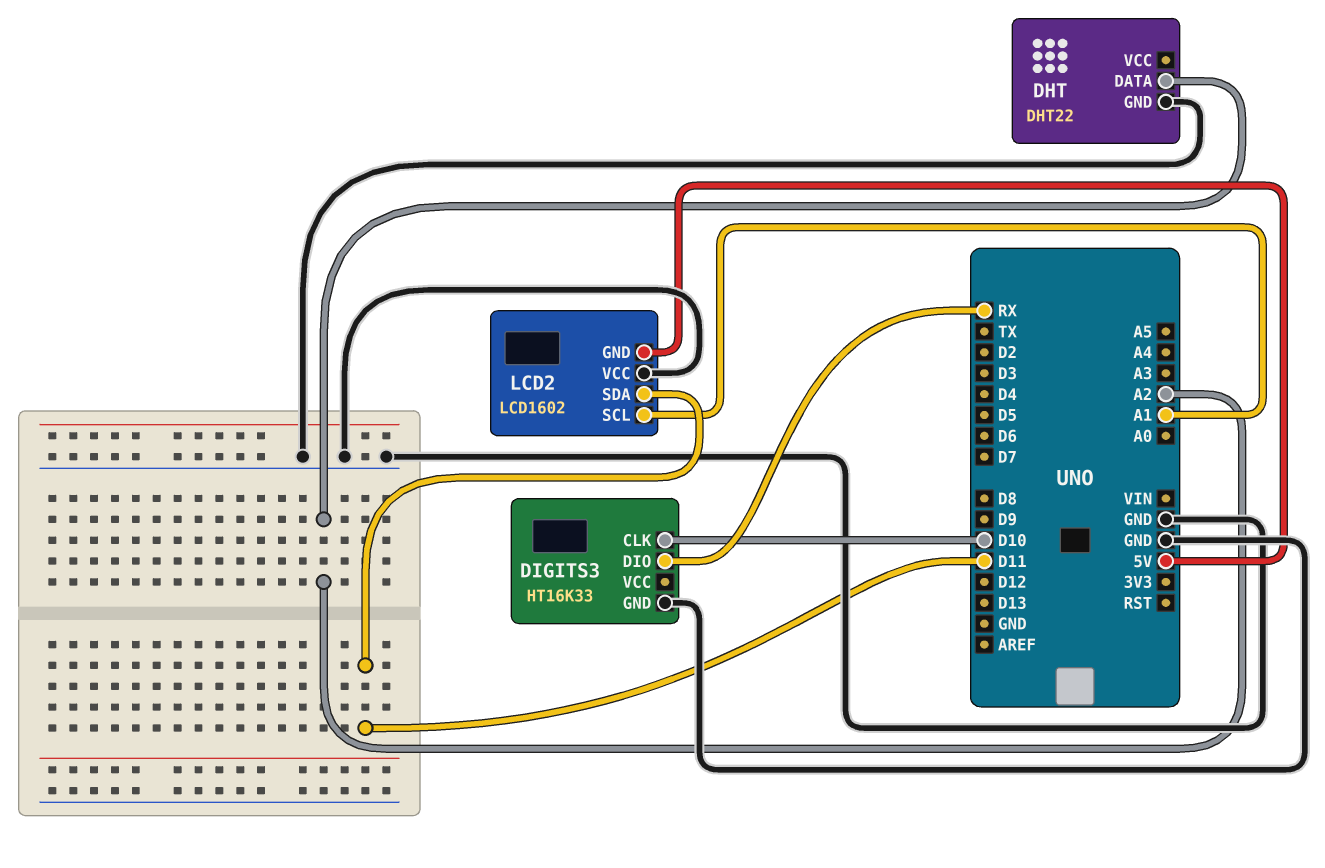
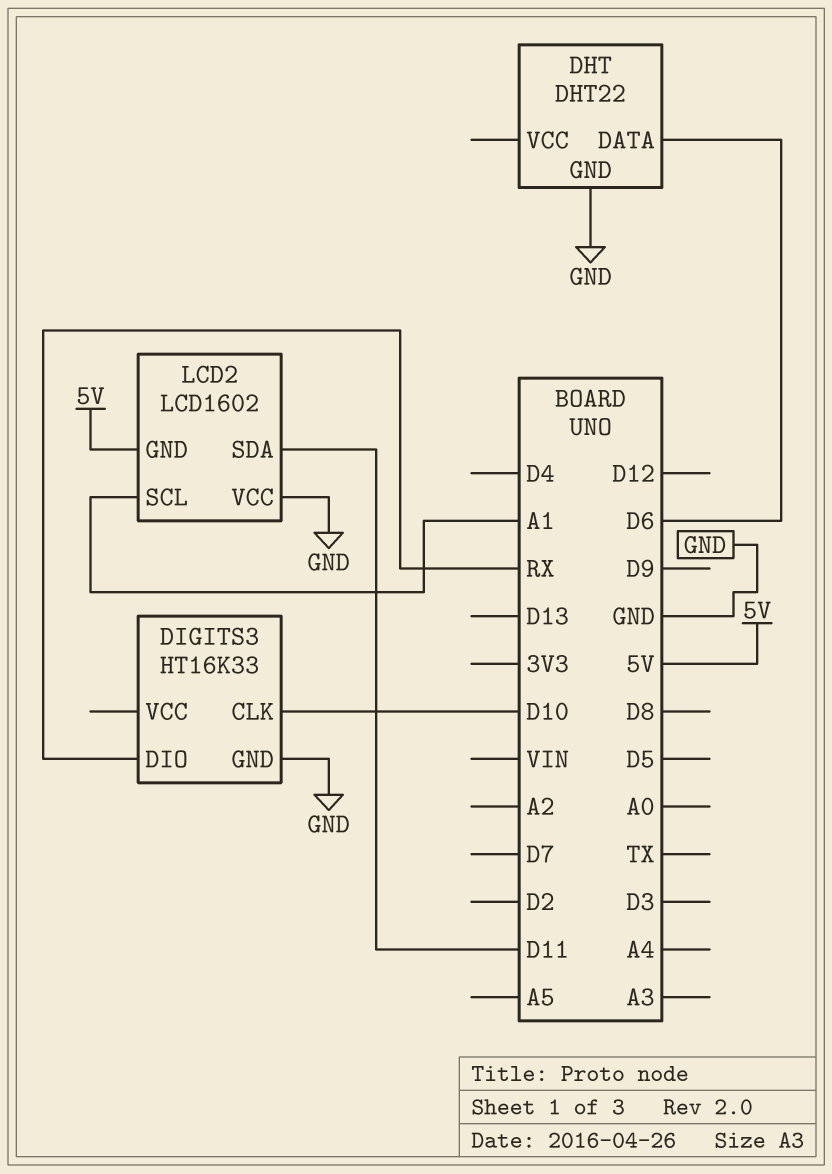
DHT pin DATA: A2 -> D6

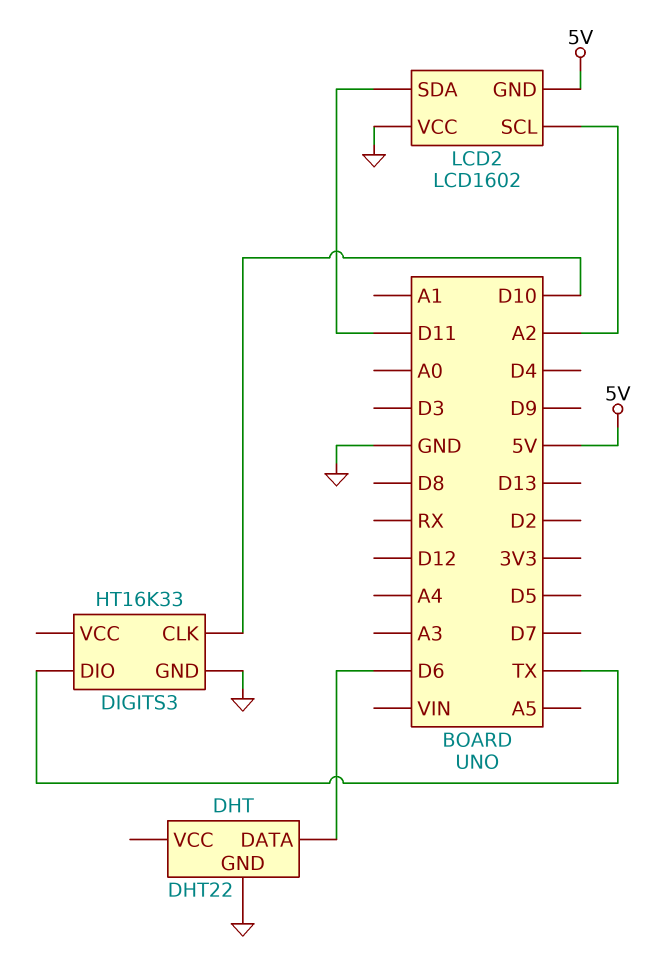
DIGITS3 pin DIO: RX -> TX
LCD2 pin SCL: A1 -> A2

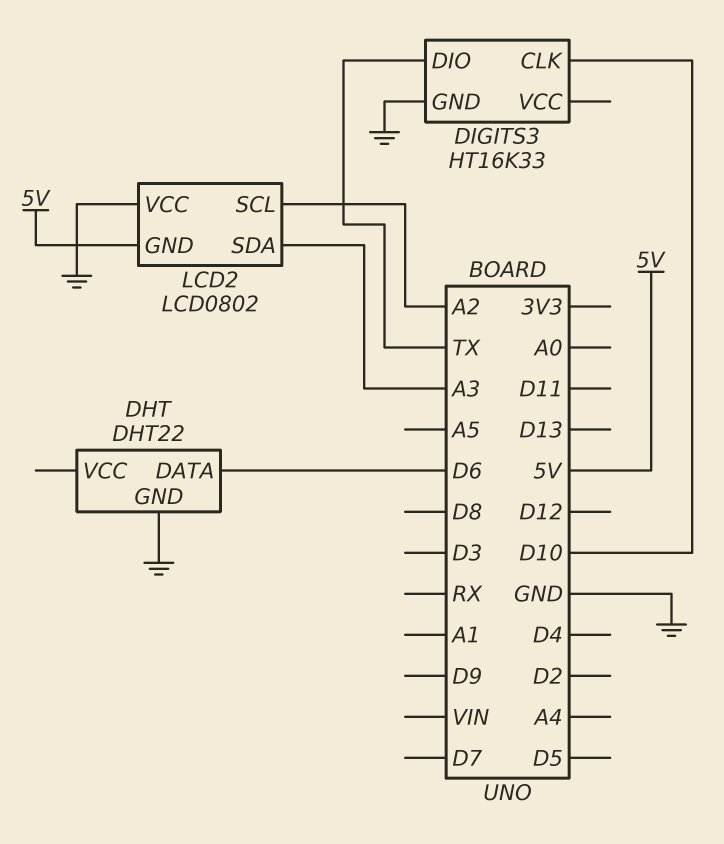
LCD2: LCD1602 -> LCD0802
LCD2 pin SDA: D11 -> A3

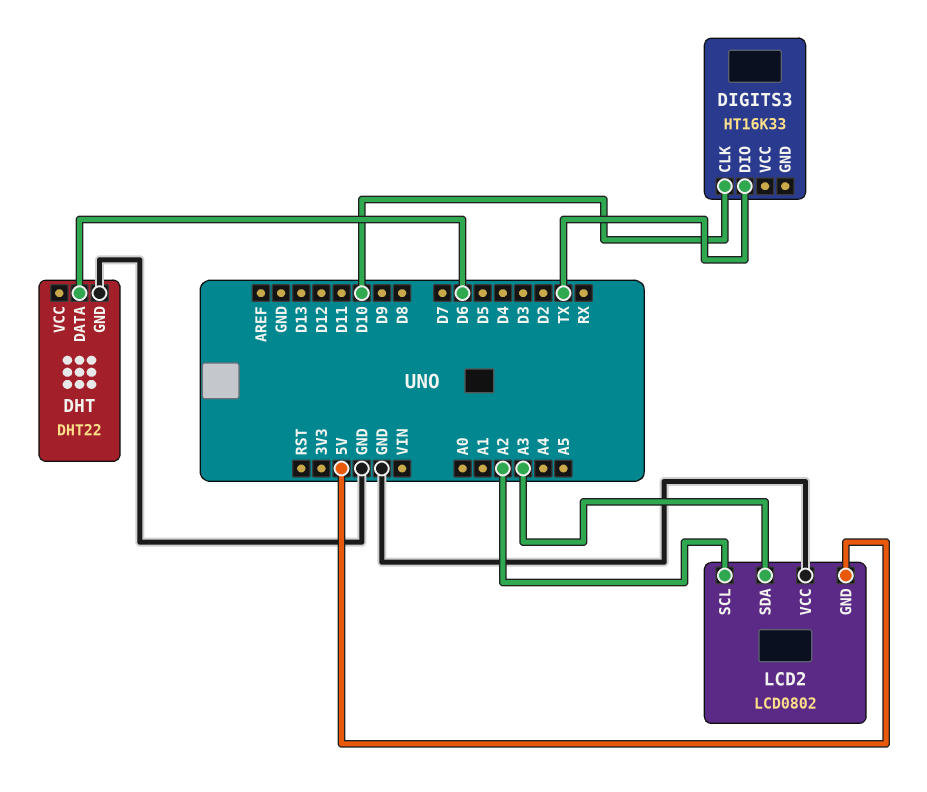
DIGITS3 pin GND: GND -> none

